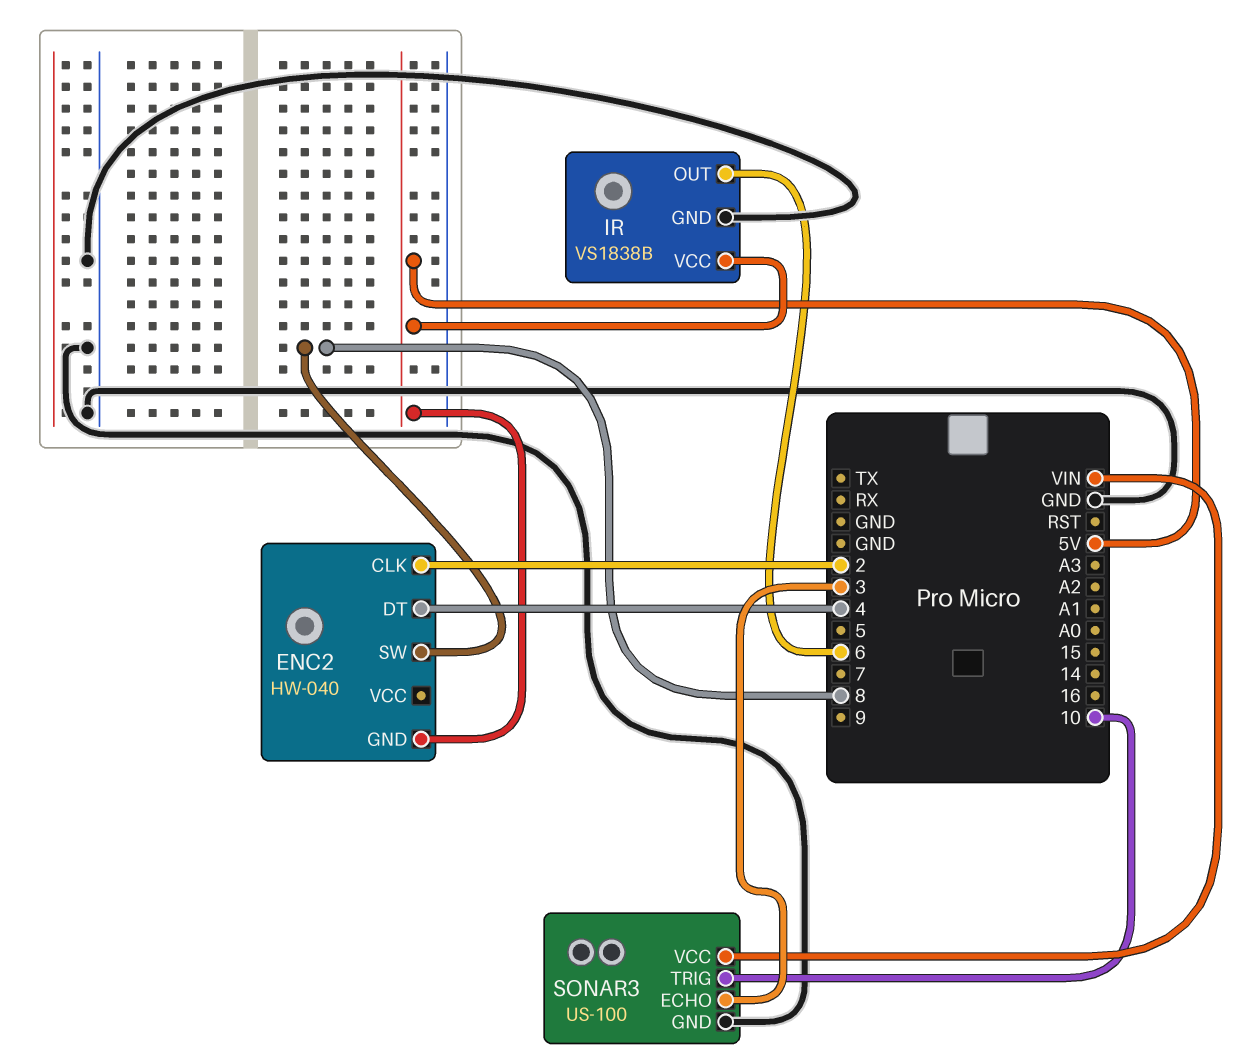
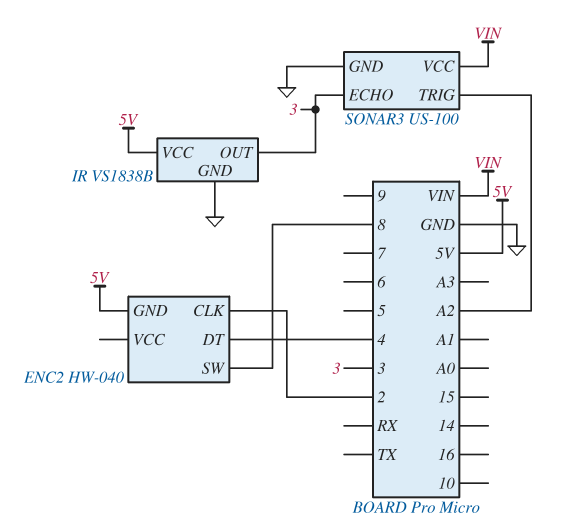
IR pin OUT: 6 -> 3
SONAR3 pin TRIG: 10 -> A2

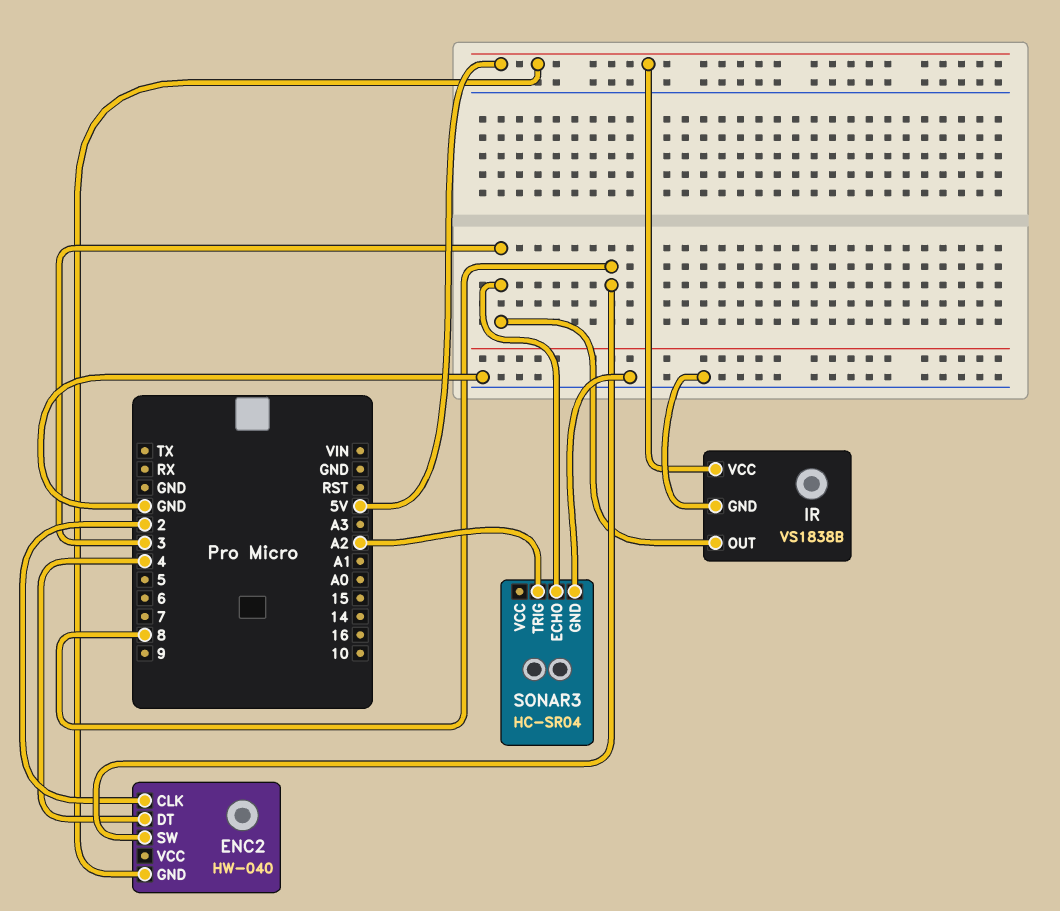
SONAR3: US-100 -> HC-SR04
SONAR3 pin VCC: VIN -> none

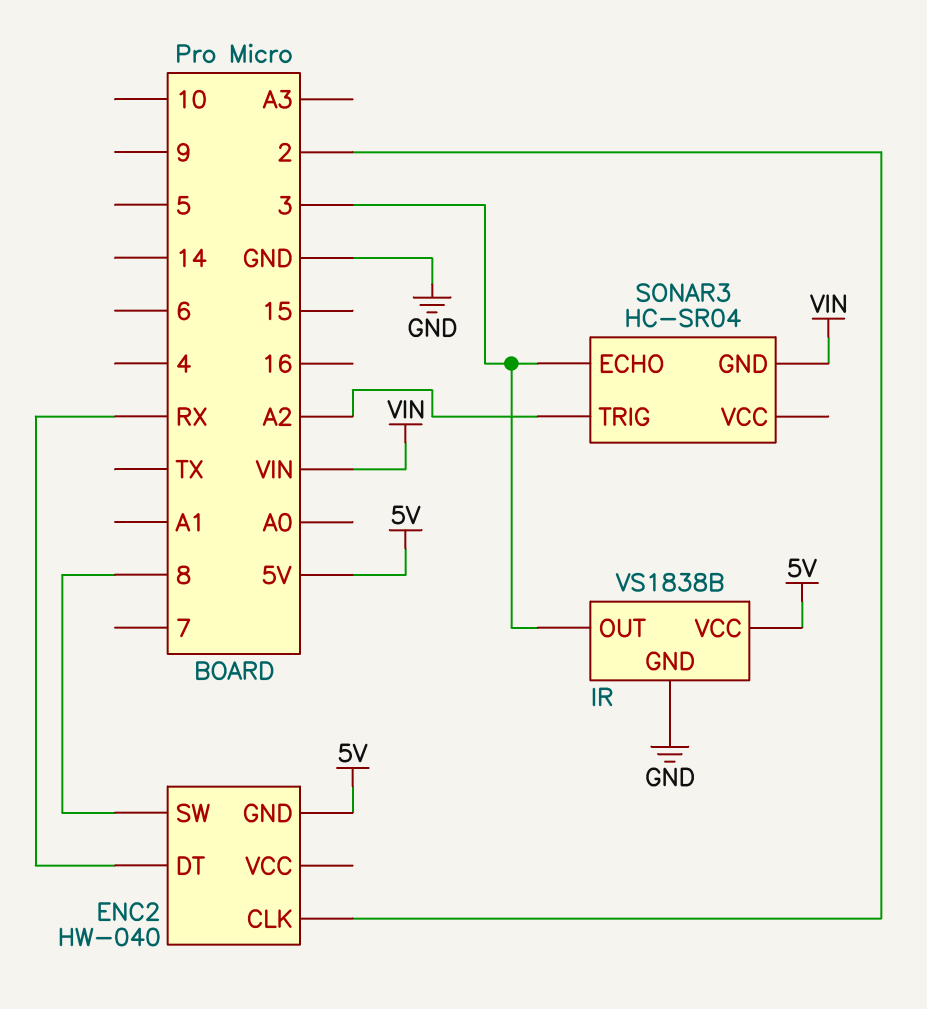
ENC2 pin DT: 4 -> RX
SONAR3 pin GND: GND -> VIN

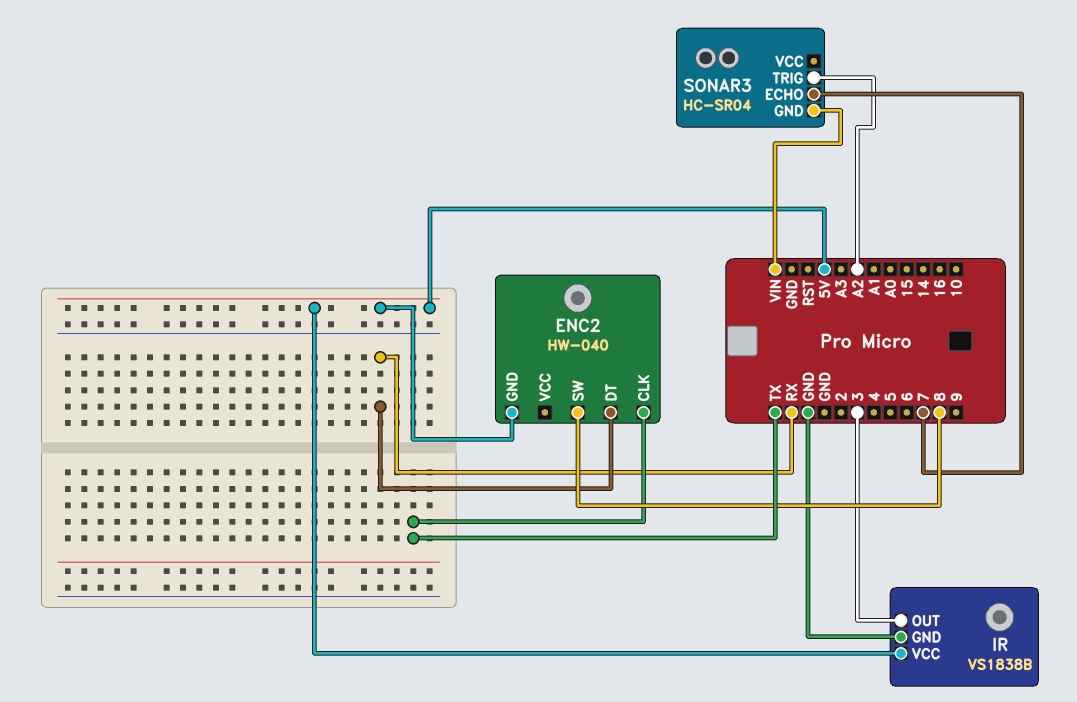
ENC2 pin CLK: 2 -> TX
SONAR3 pin ECHO: 3 -> 7

